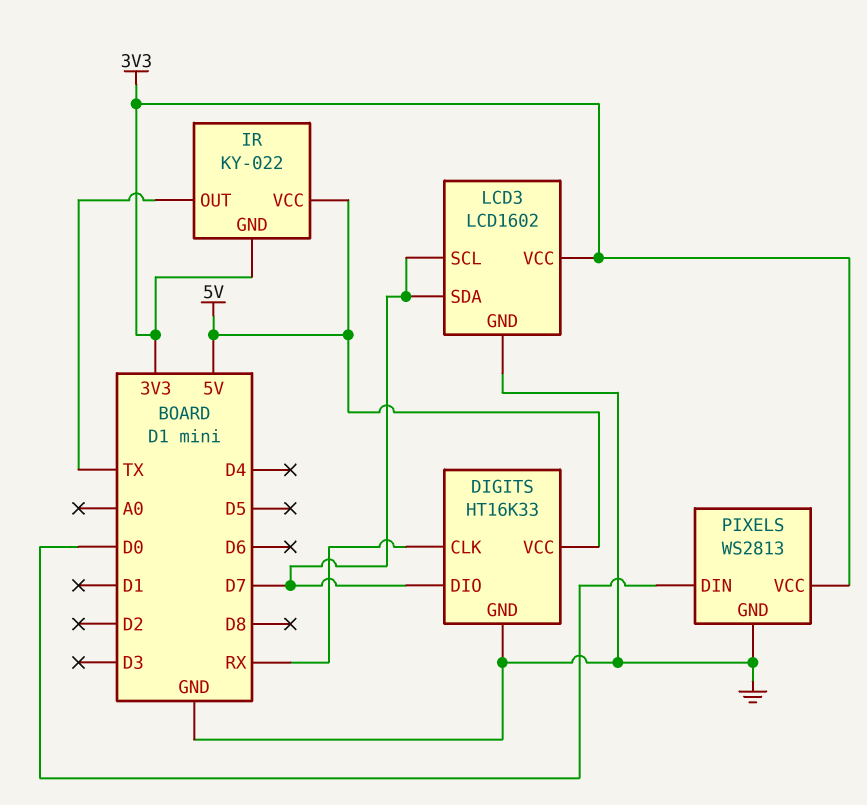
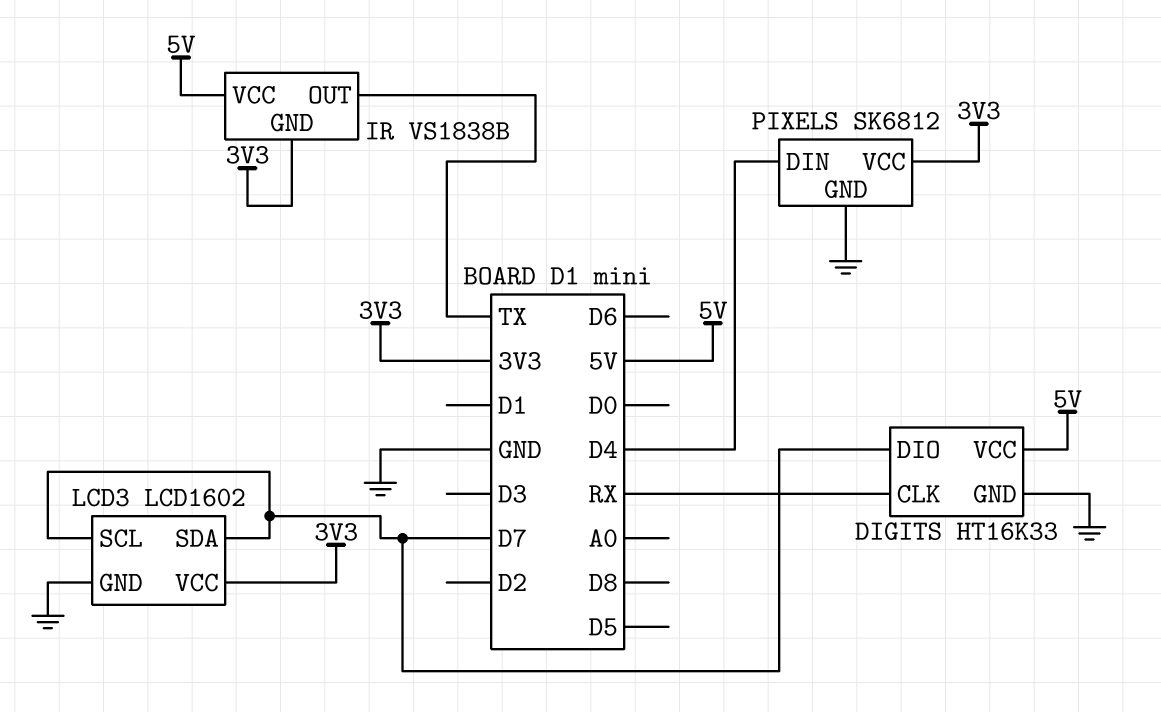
IR: KY-022 -> VS1838B
PIXELS: WS2813 -> SK6812
PIXELS pin DIN: D0 -> D4

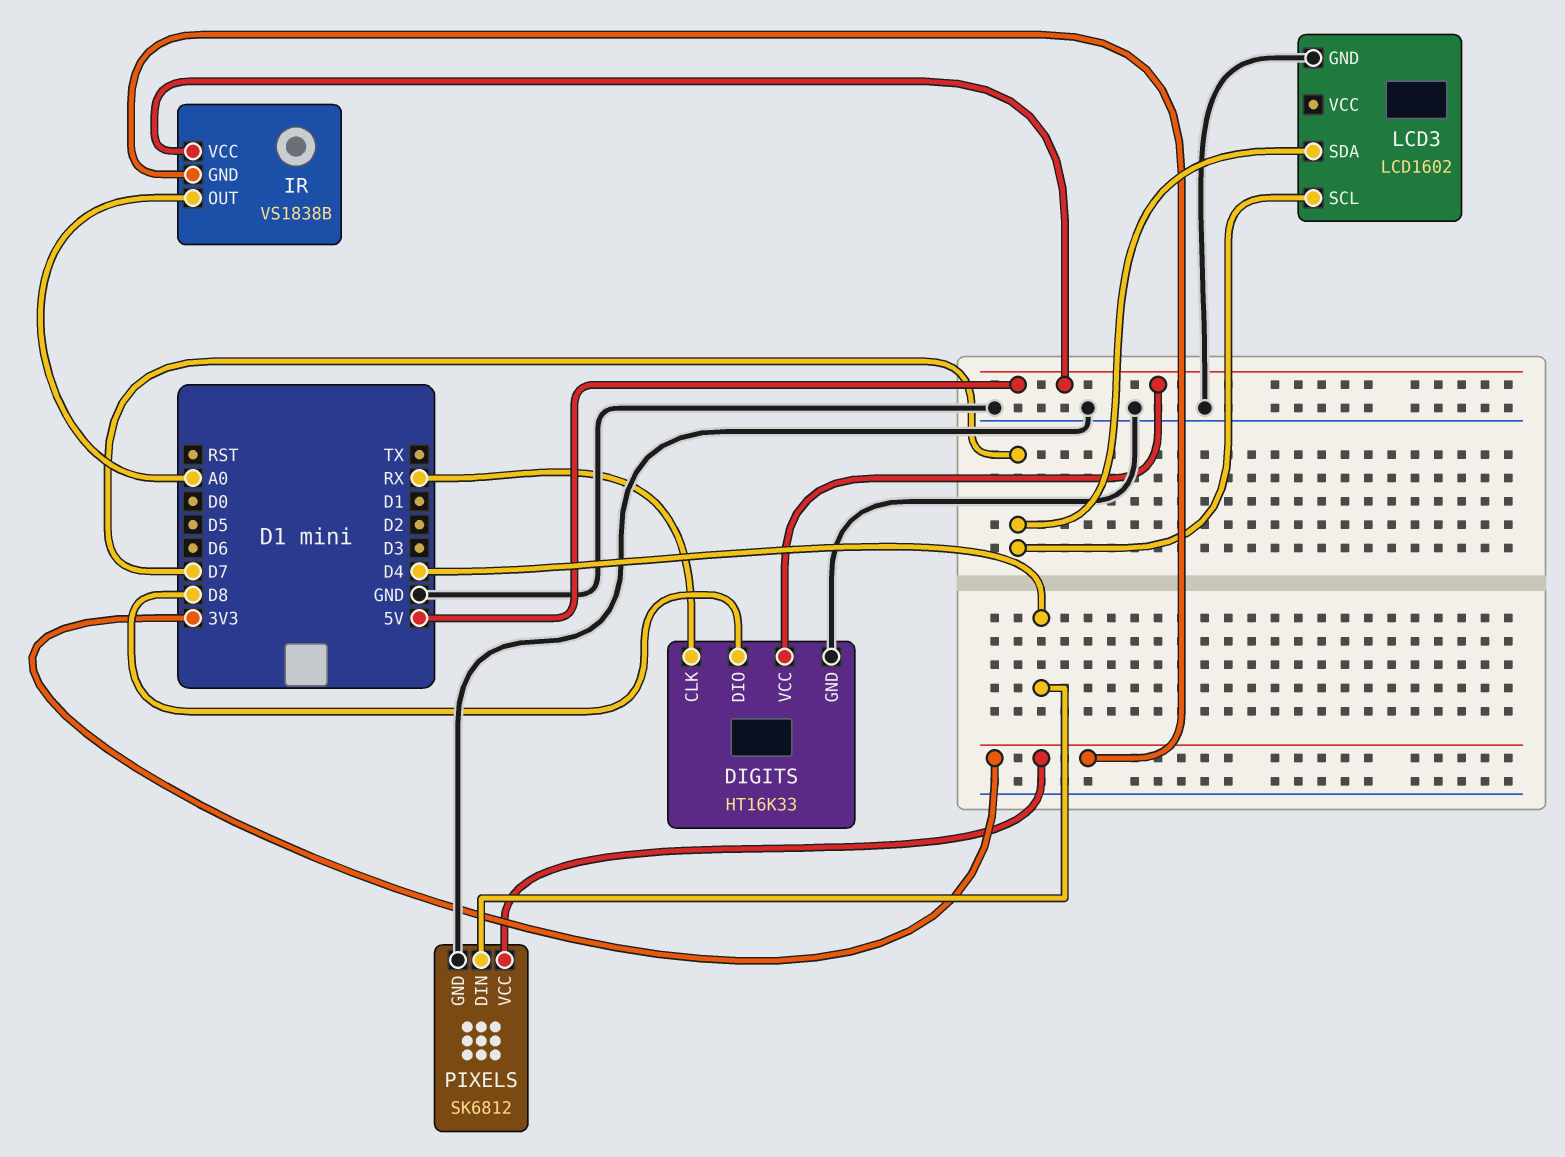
DIGITS pin DIO: D7 -> D8
IR pin OUT: TX -> A0
LCD3 pin VCC: 3V3 -> none

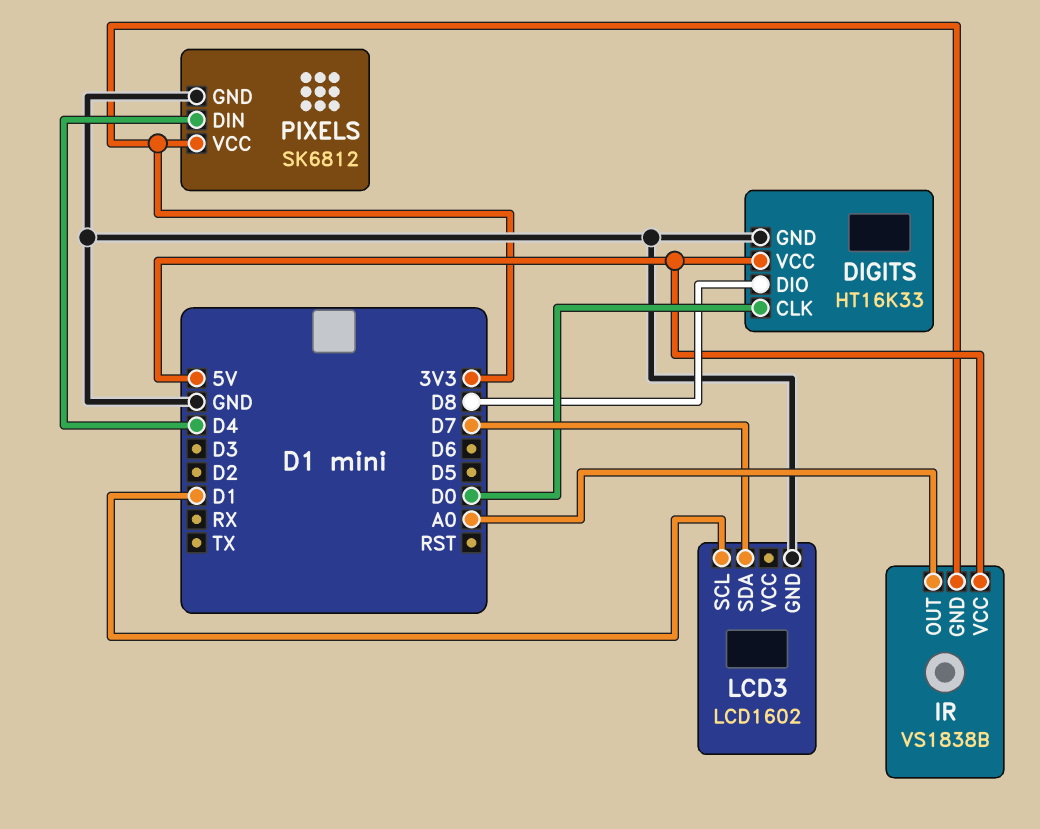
DIGITS pin CLK: RX -> D0
LCD3 pin SCL: D7 -> D1

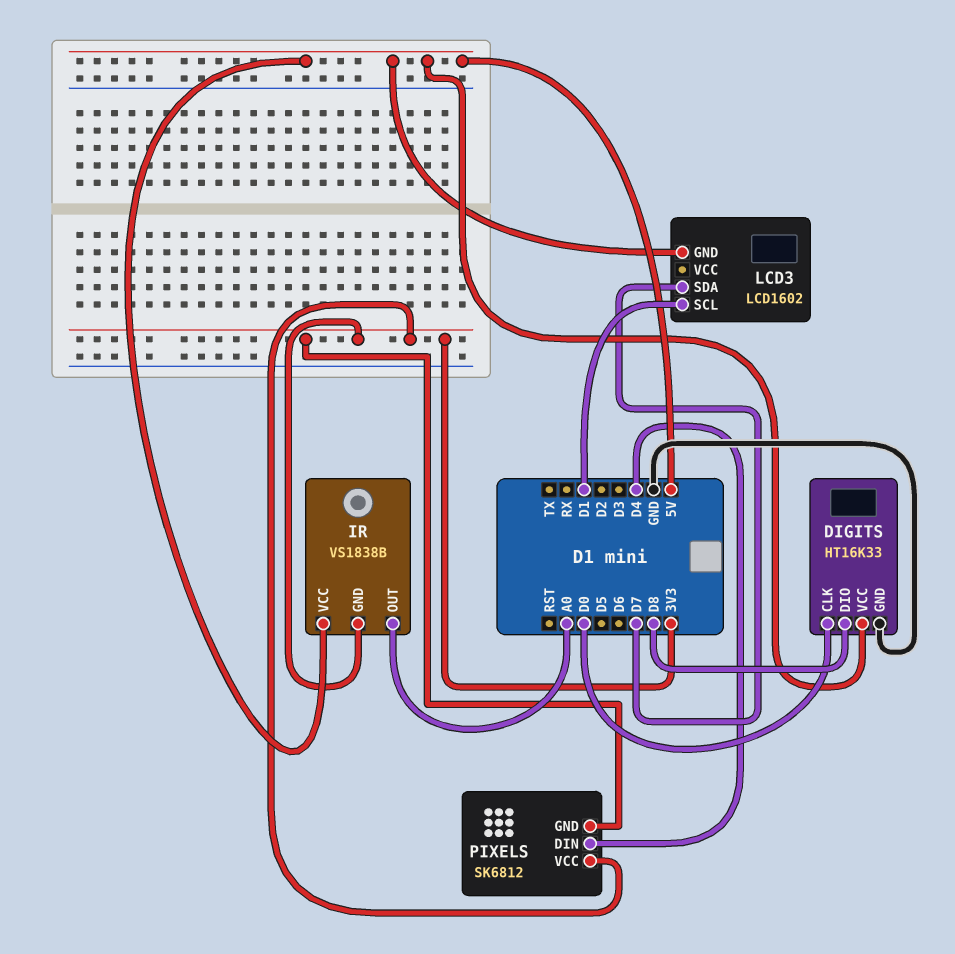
LCD3 pin GND: GND -> 5V
PIXELS pin GND: GND -> 3V3

